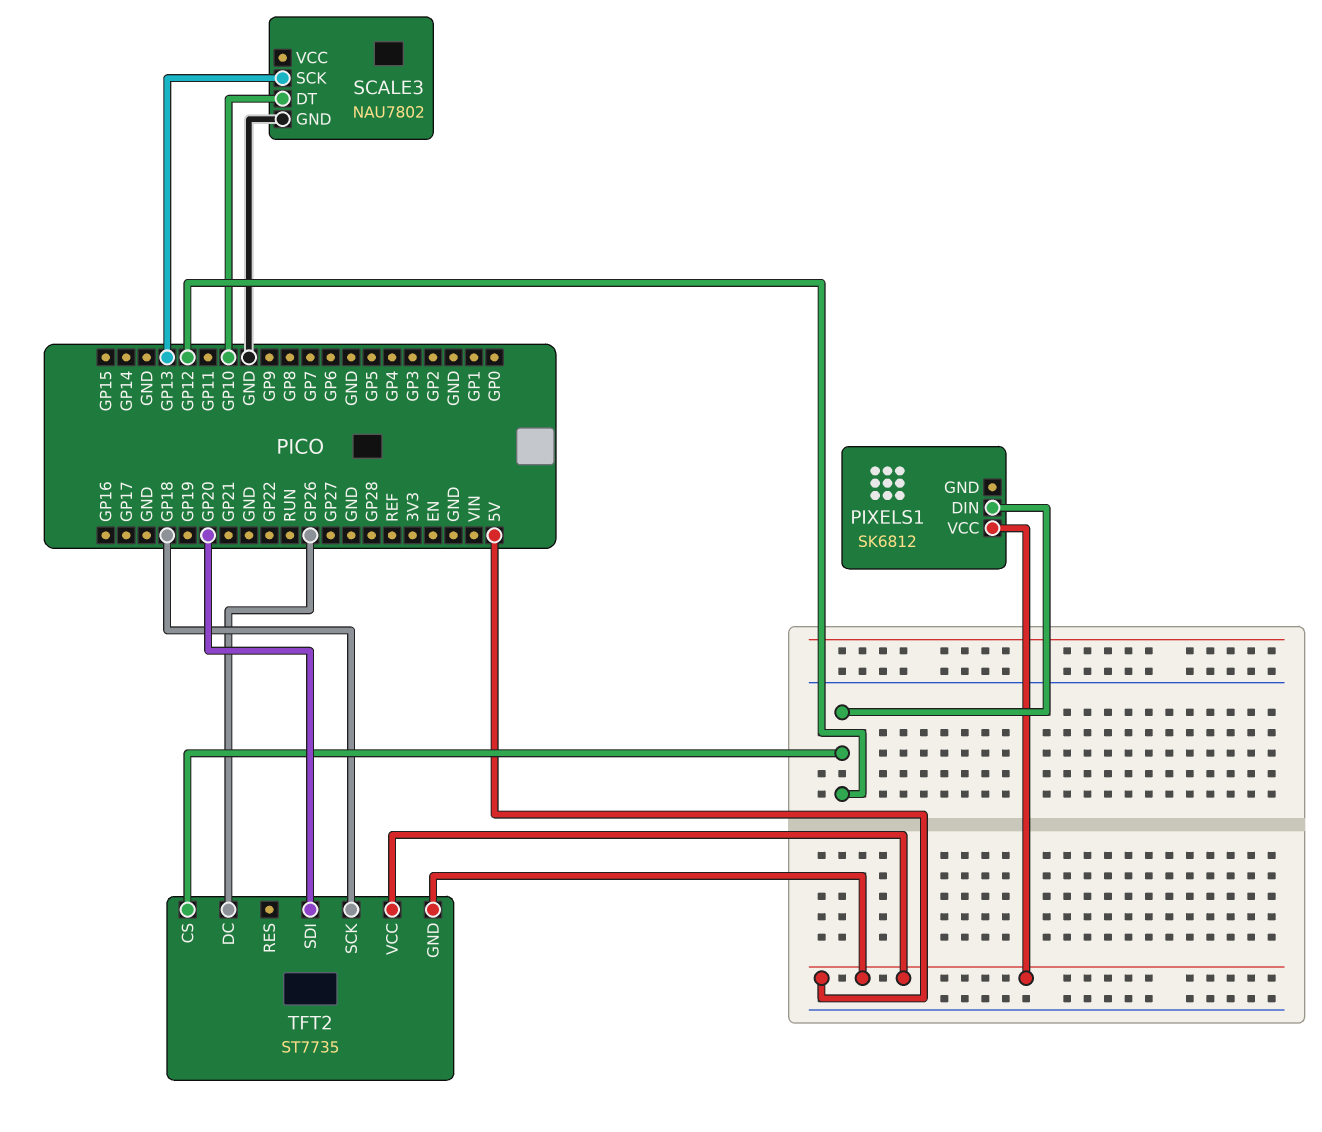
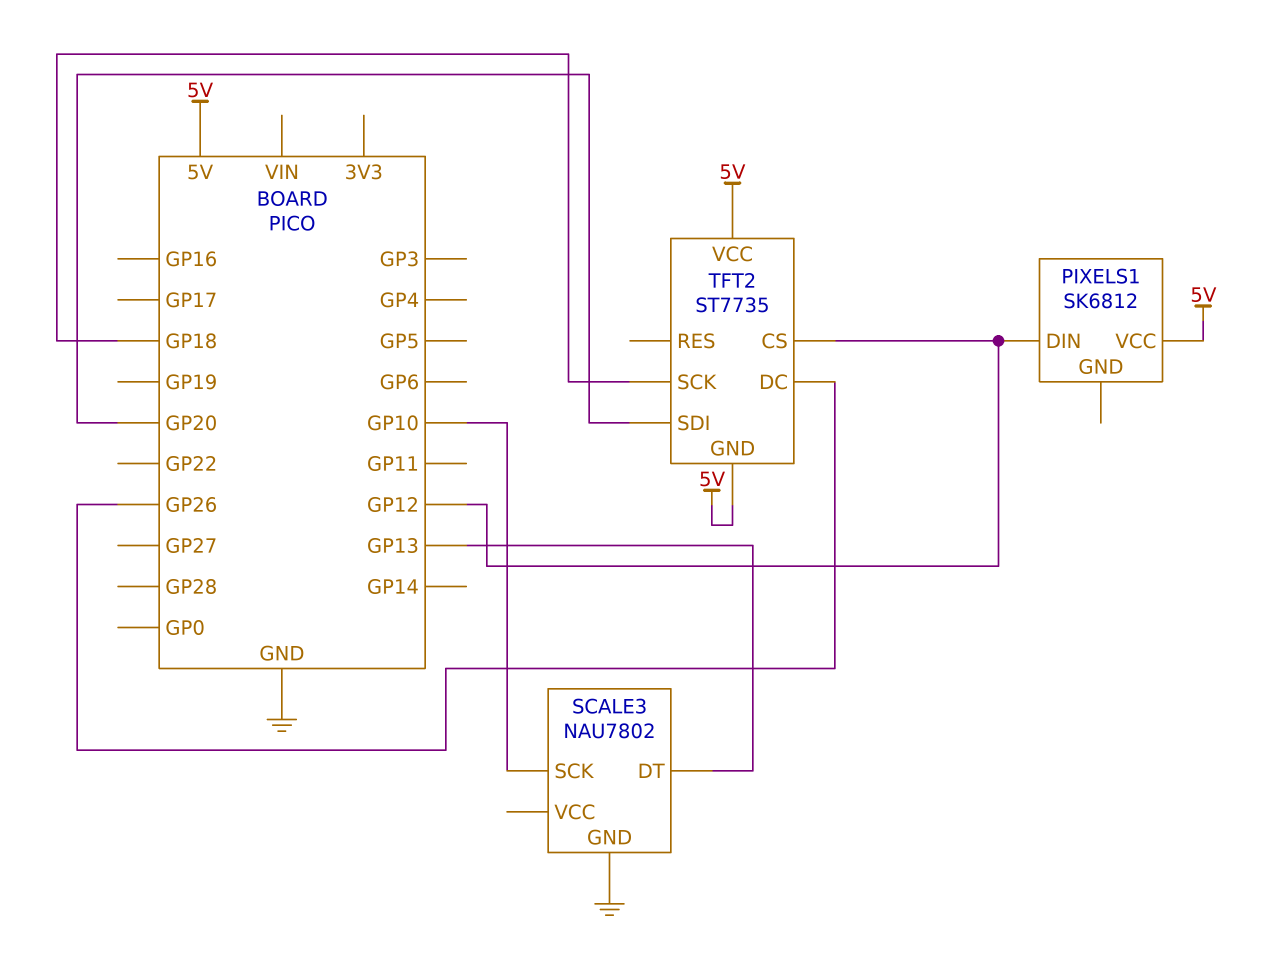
SCALE3 pin DT: GP10 -> GP13
SCALE3 pin SCK: GP13 -> GP10

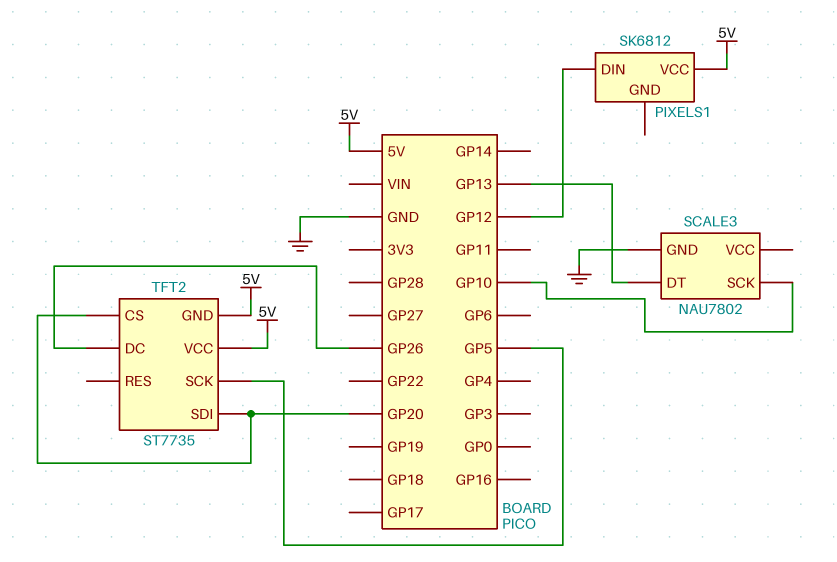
TFT2 pin CS: GP12 -> GP20
TFT2 pin SCK: GP18 -> GP5

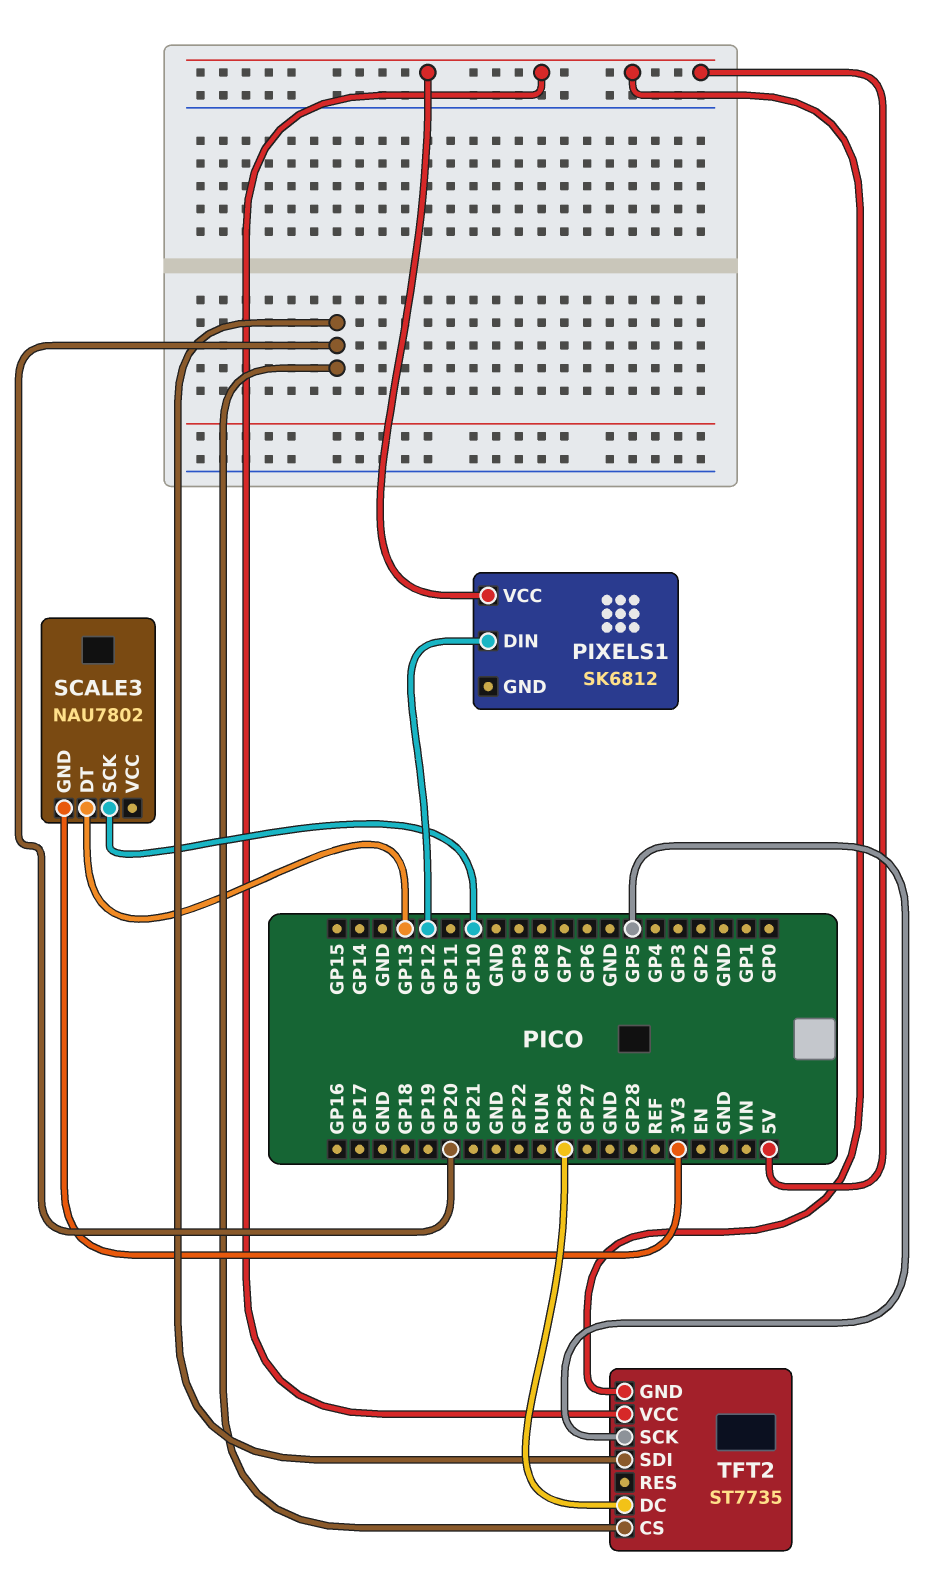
SCALE3 pin GND: GND -> 3V3

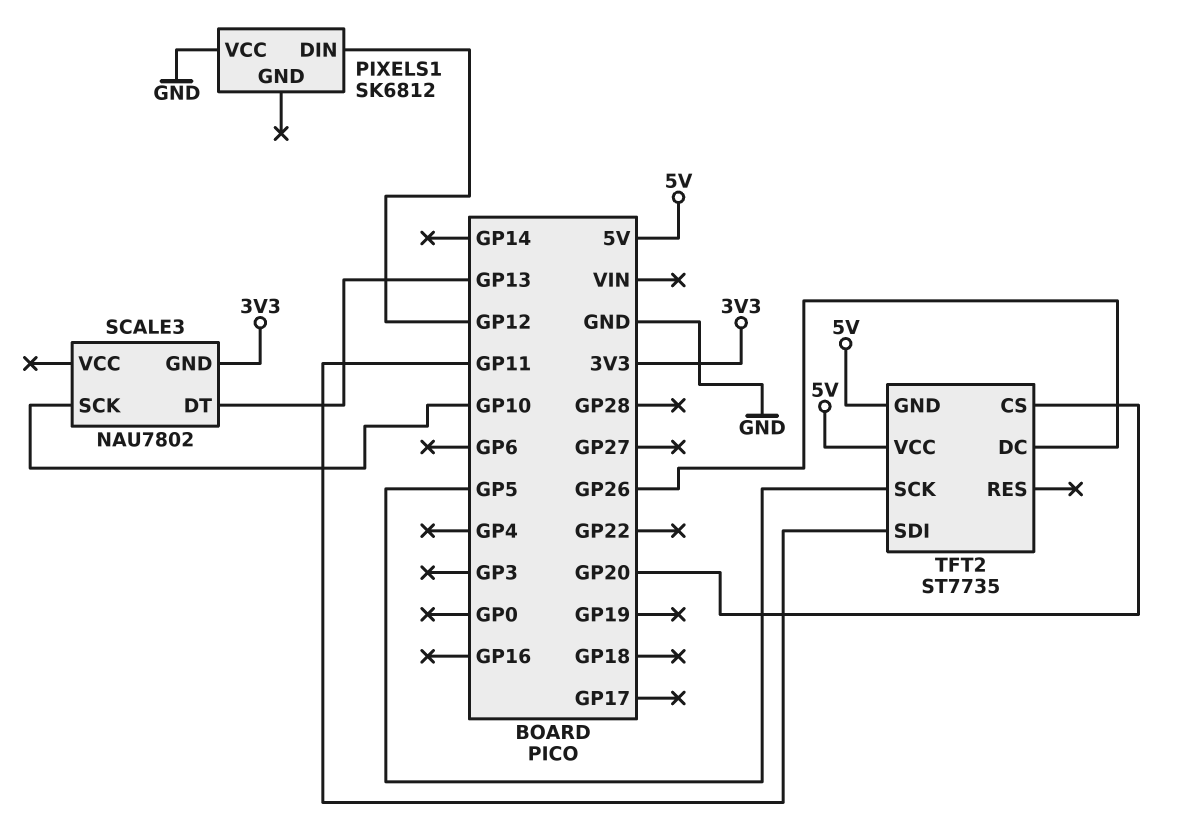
PIXELS1 pin VCC: 5V -> GND
TFT2 pin SDI: GP20 -> GP11

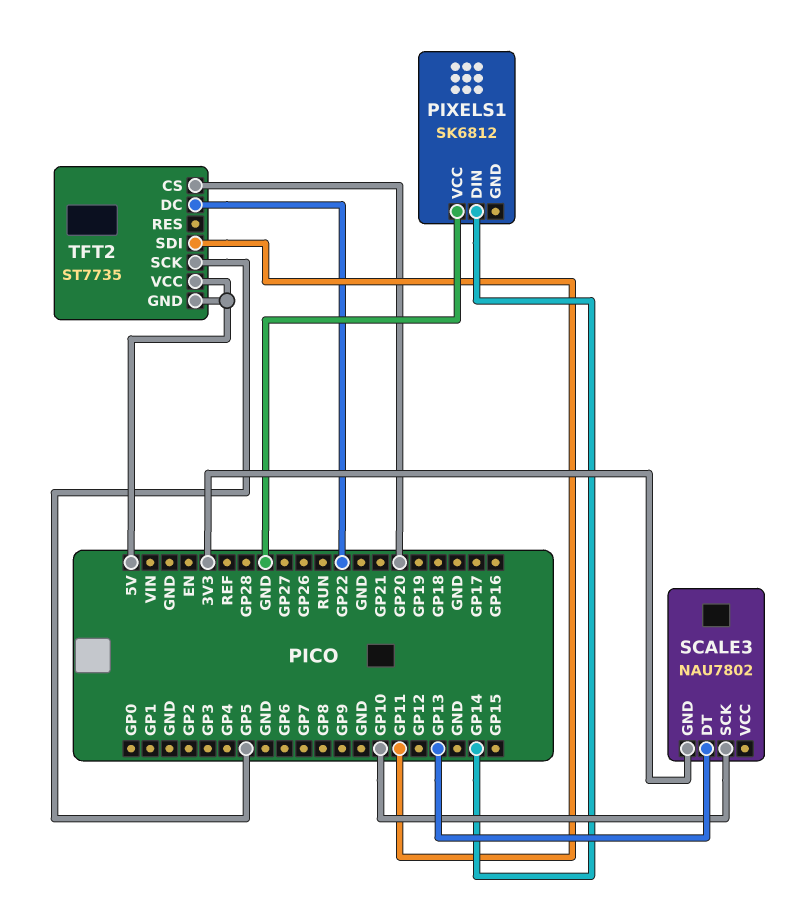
PIXELS1 pin DIN: GP12 -> GP14
TFT2 pin DC: GP26 -> GP22

